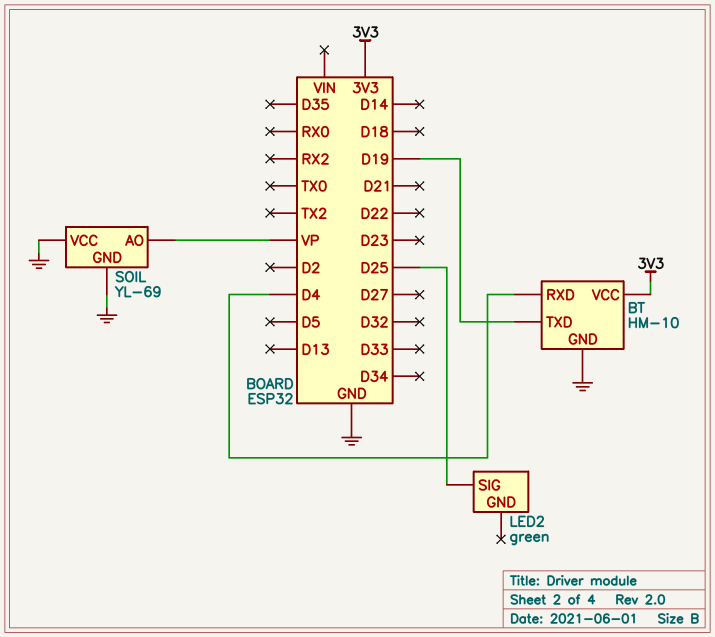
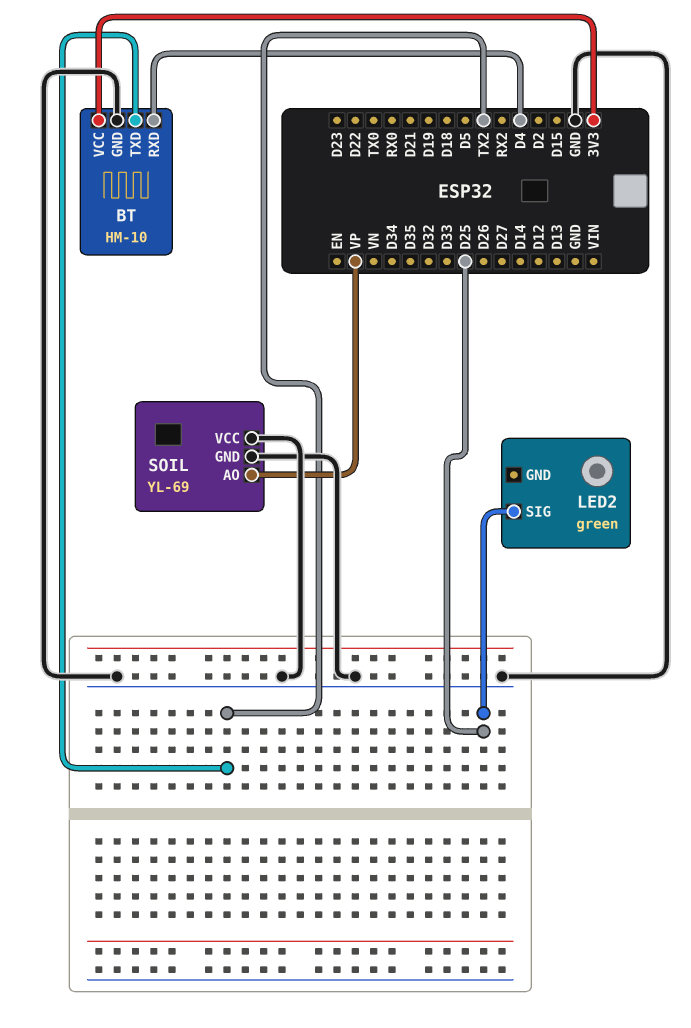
BT pin TXD: D19 -> TX2

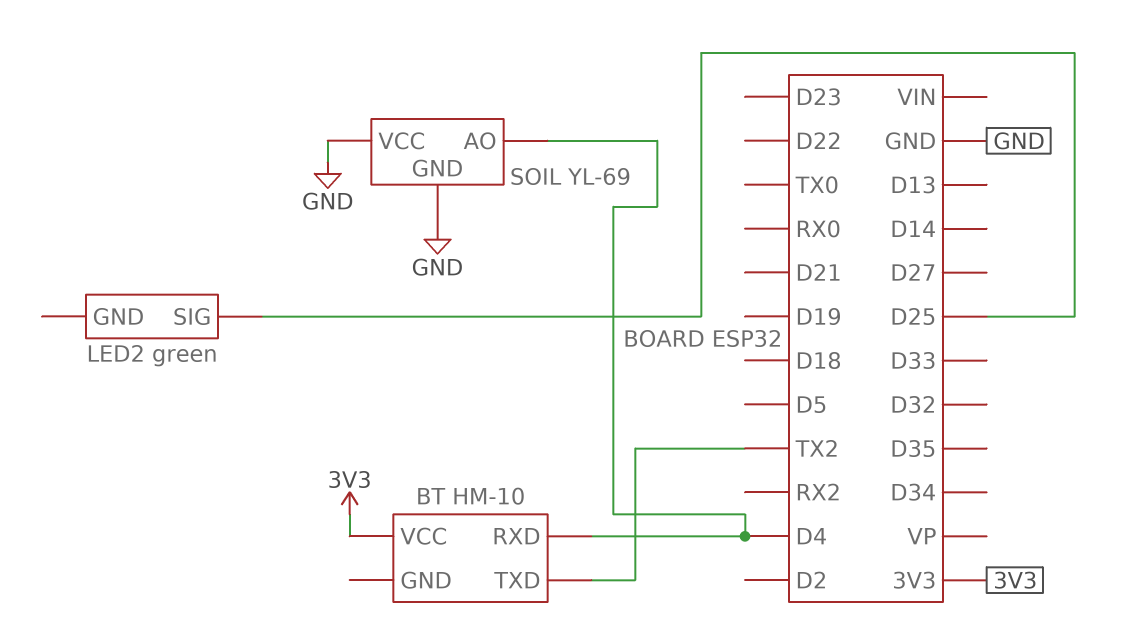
BT pin GND: GND -> none
SOIL pin AO: VP -> D4

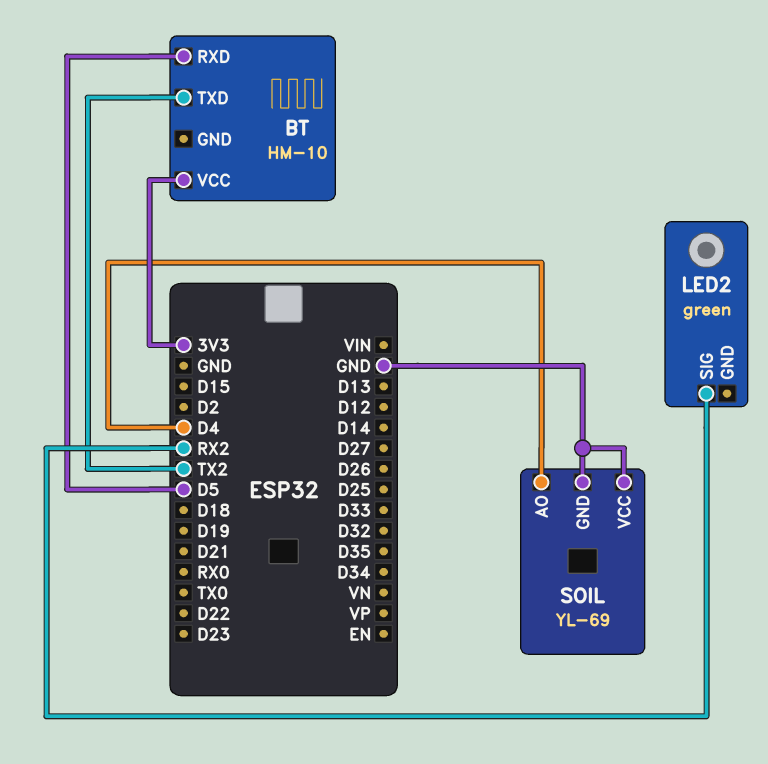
BT pin RXD: D4 -> D5
LED2 pin SIG: D25 -> RX2

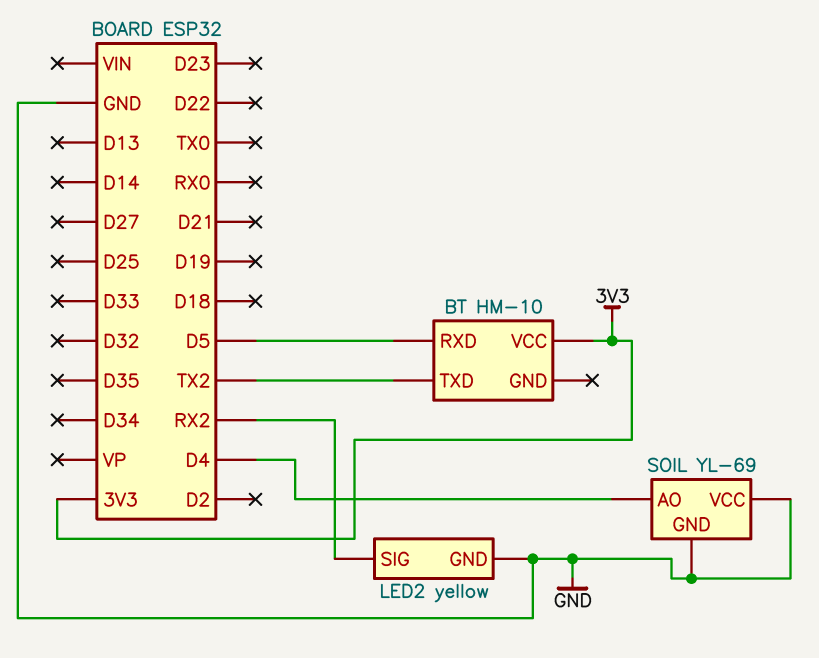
LED2: green -> yellow
LED2 pin GND: none -> GND

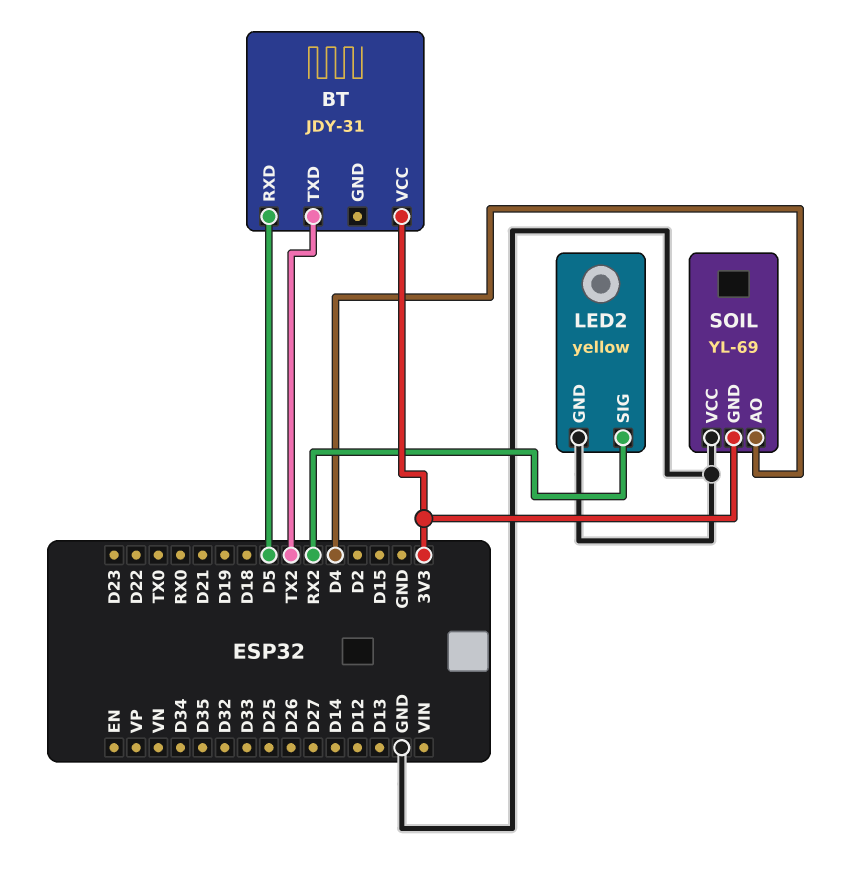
BT: HM-10 -> JDY-31
SOIL pin GND: GND -> 3V3

